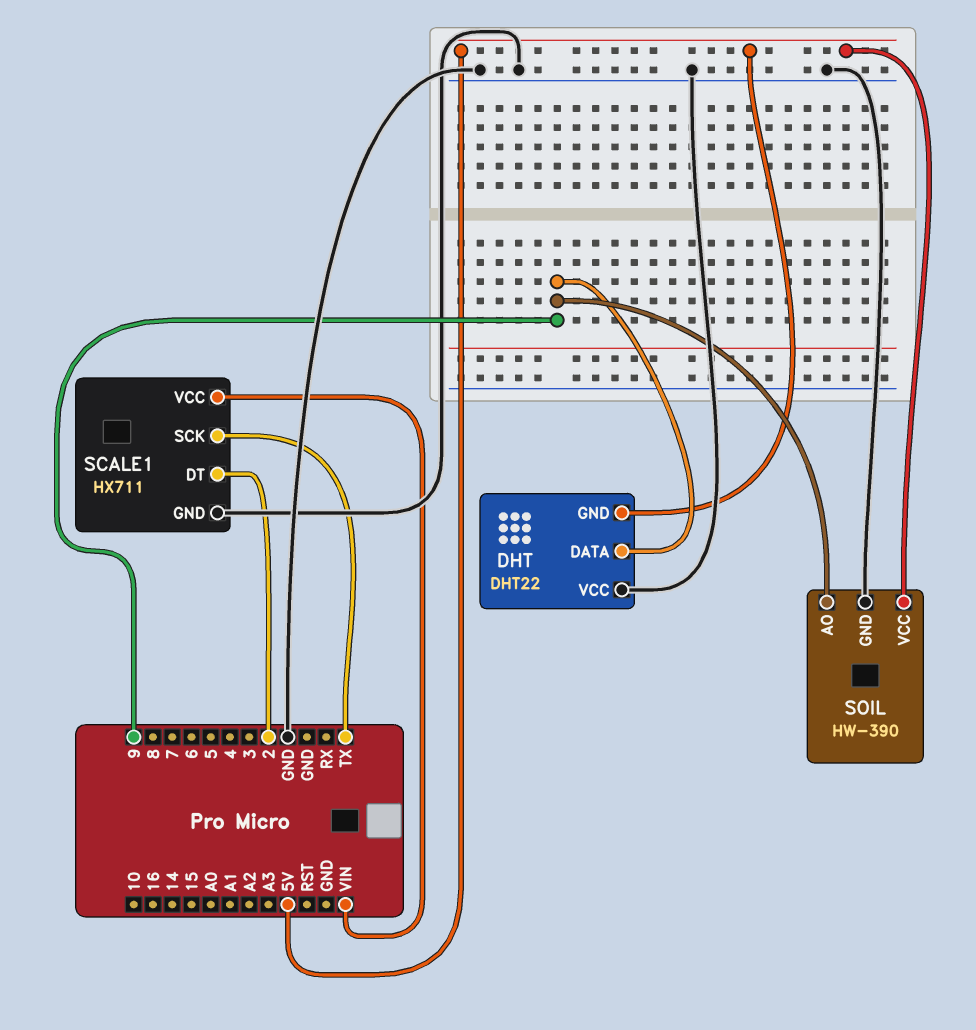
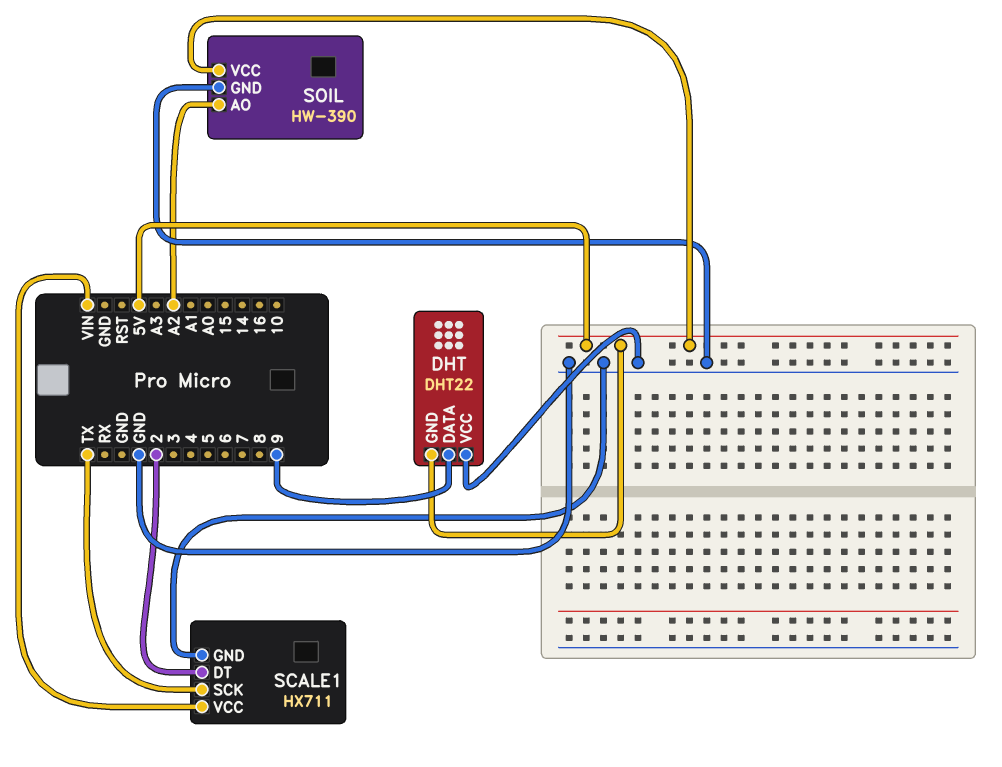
SOIL pin AO: 9 -> A2

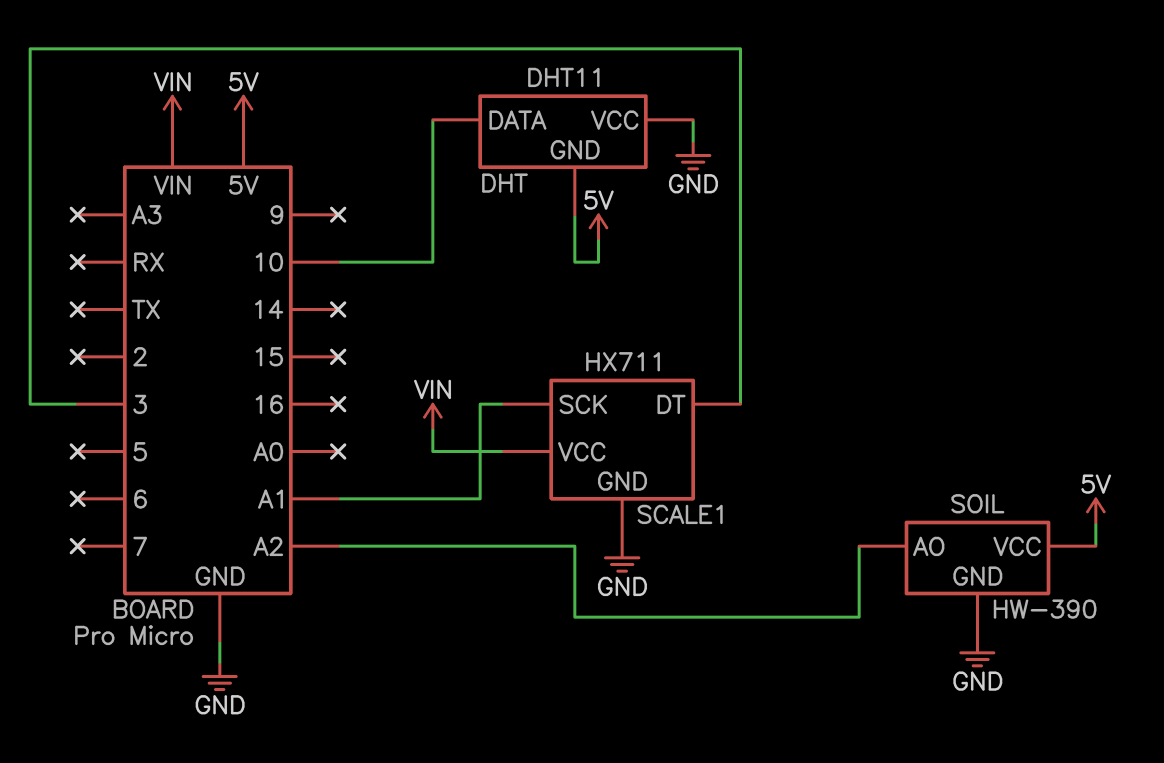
DHT: DHT22 -> DHT11
DHT pin DATA: 9 -> 10
SCALE1 pin DT: 2 -> 3
SCALE1 pin SCK: TX -> A1

